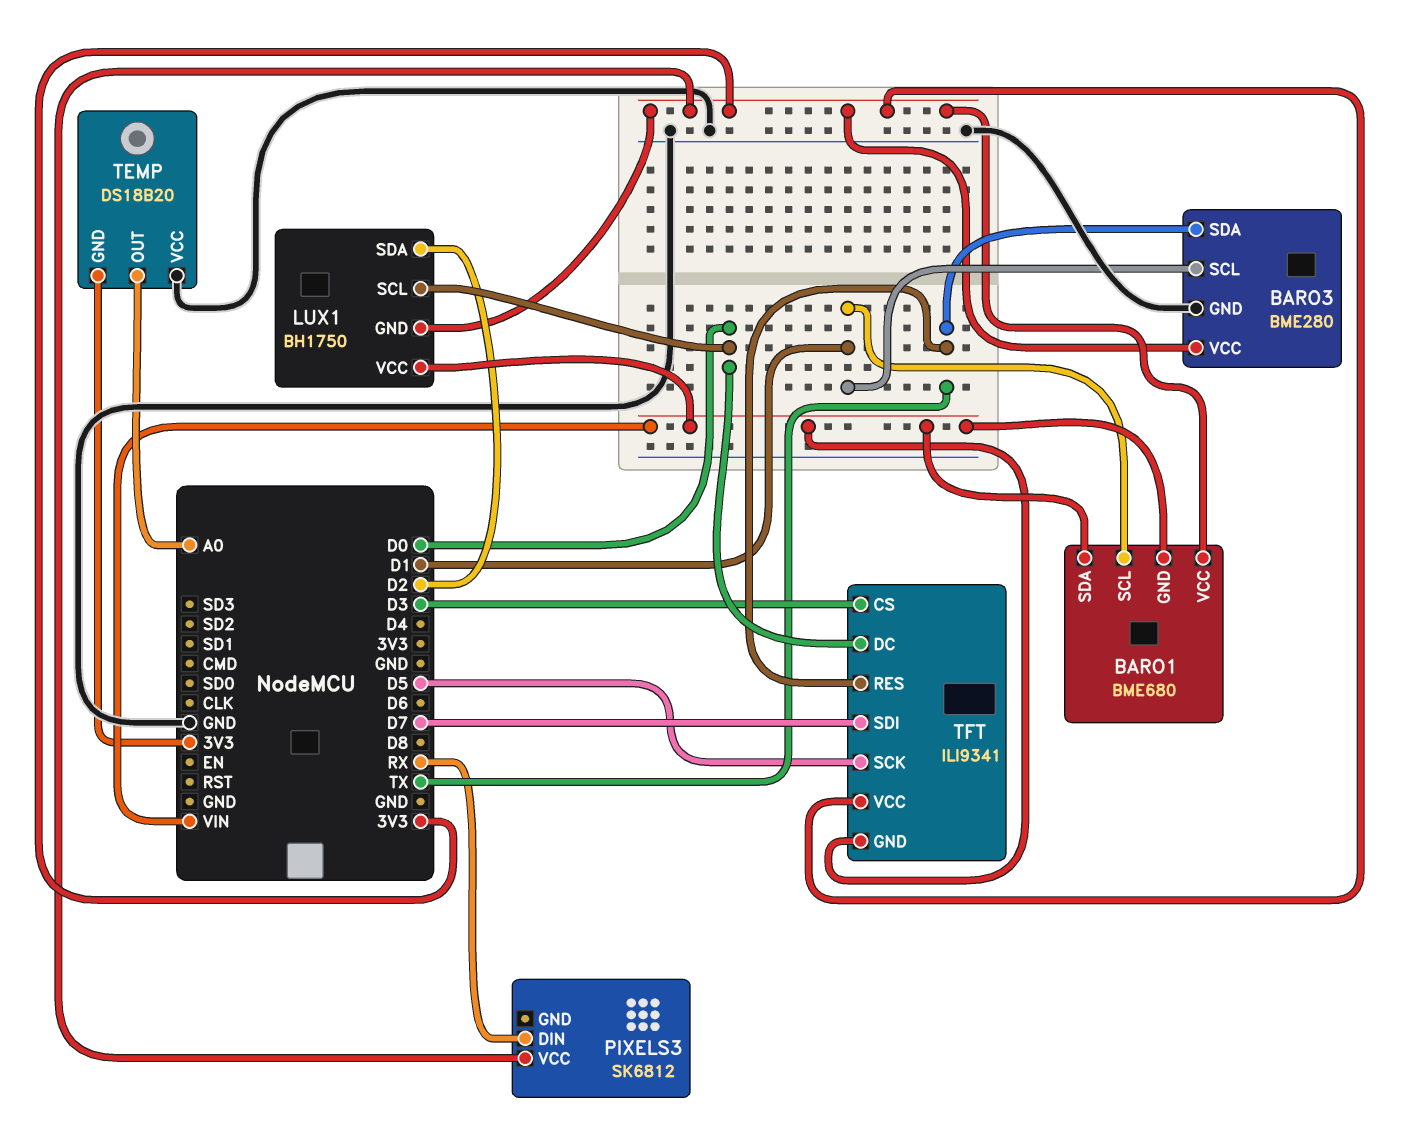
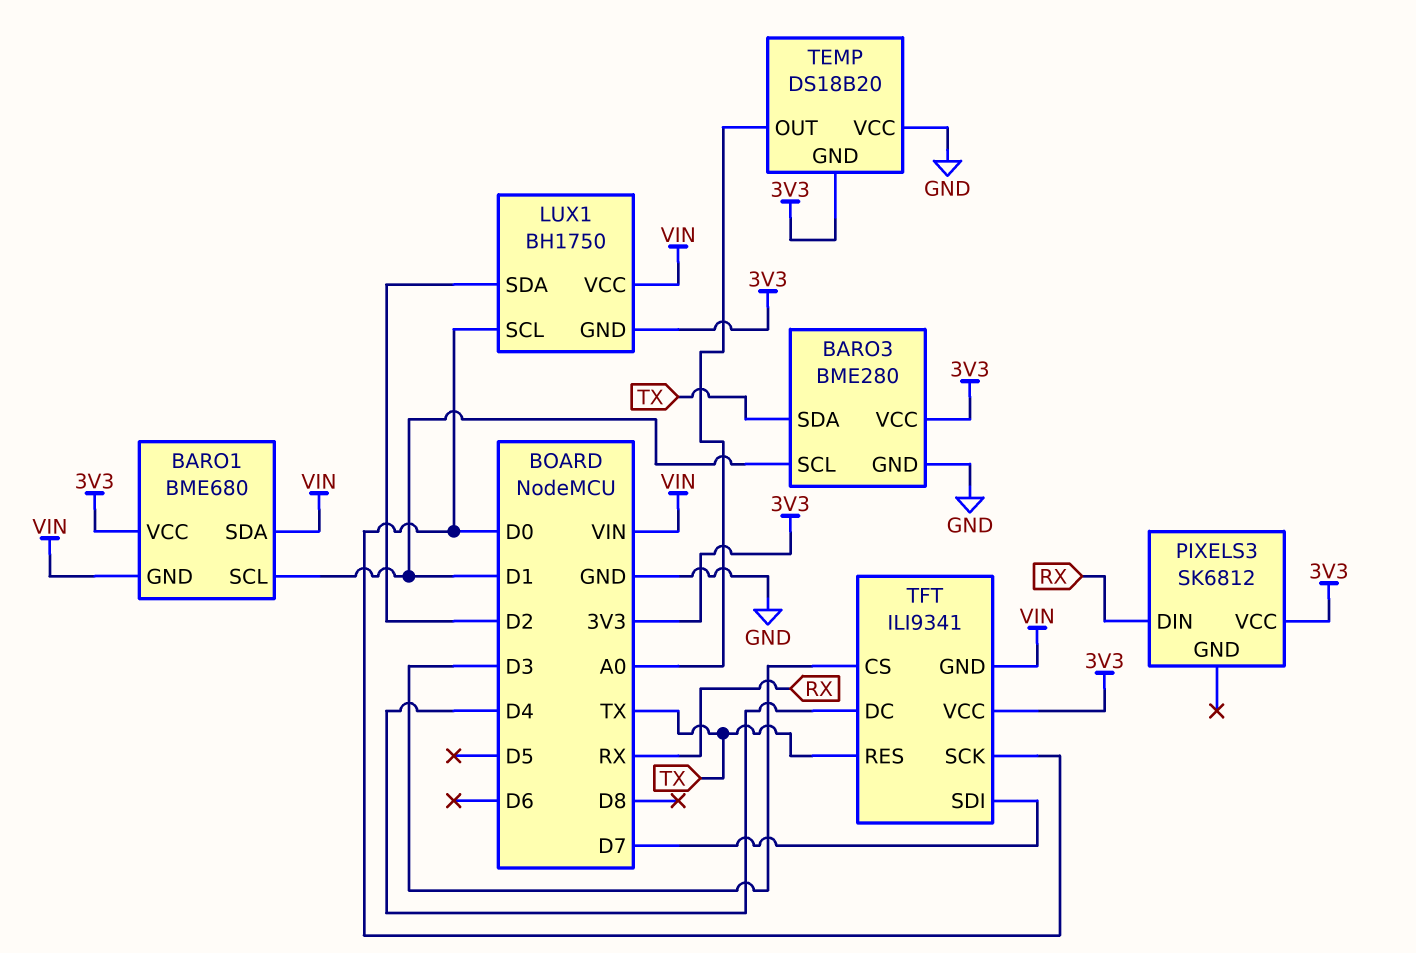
TFT pin DC: D0 -> D4
TFT pin SCK: D5 -> D0

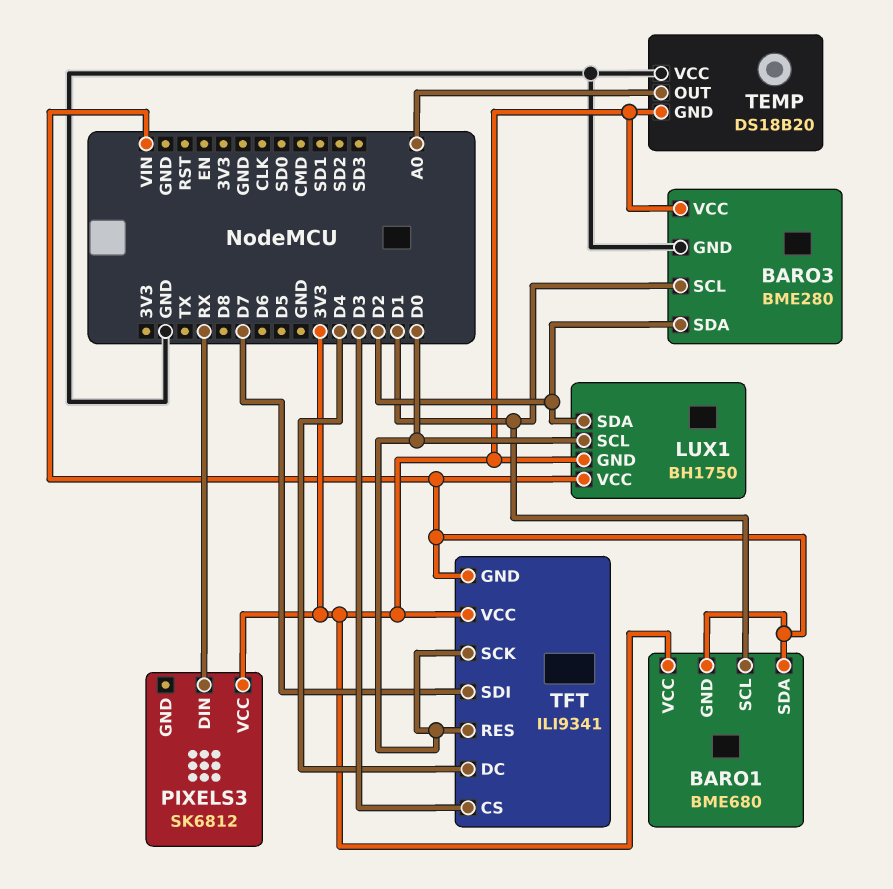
BARO3 pin SDA: TX -> D2
TFT pin RES: TX -> D0

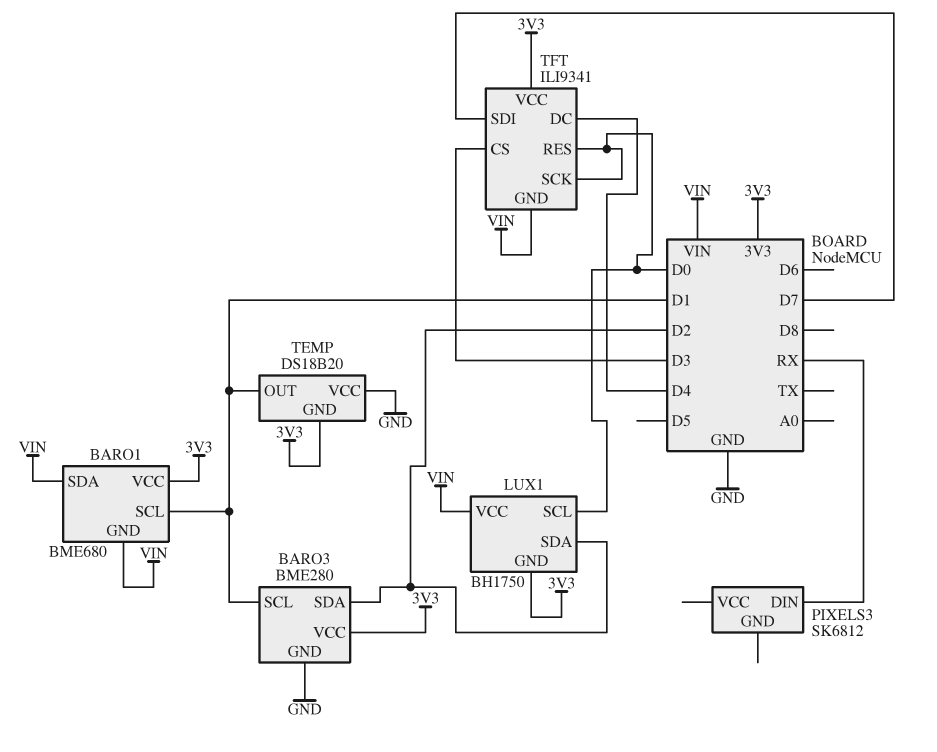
PIXELS3 pin VCC: 3V3 -> none
TEMP pin OUT: A0 -> D1

